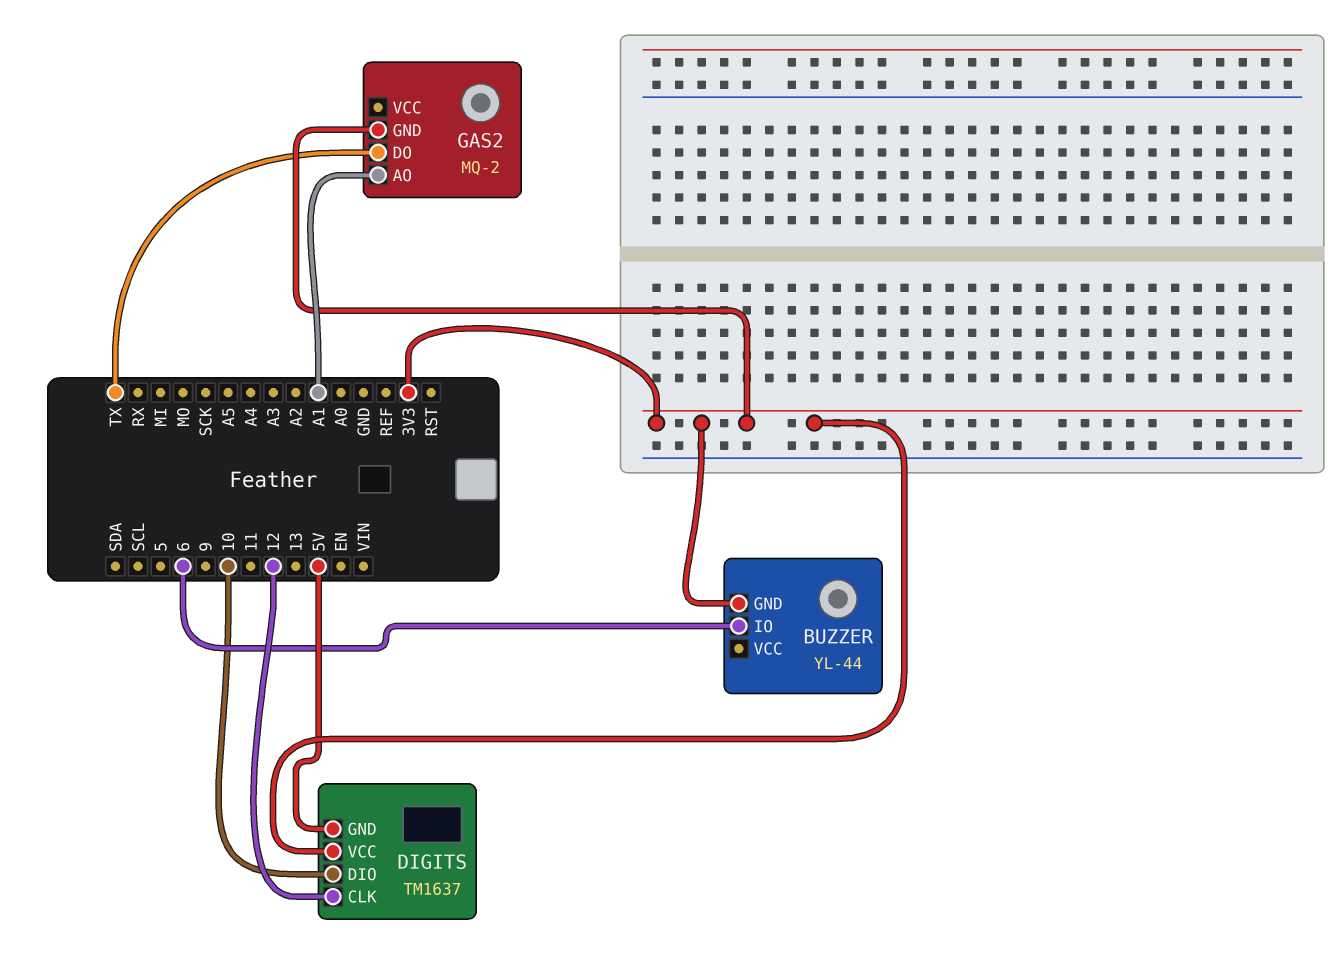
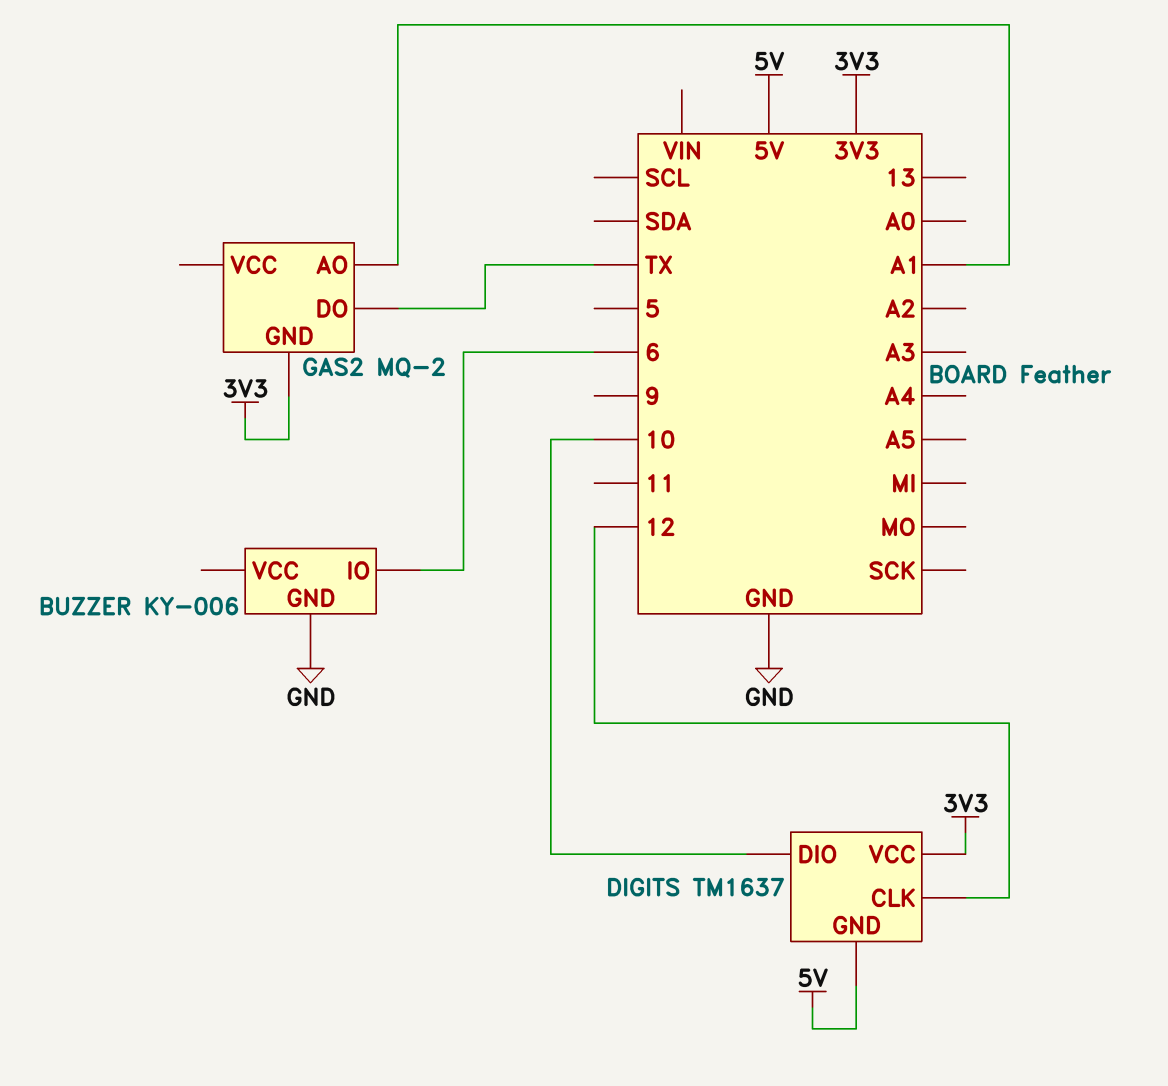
BUZZER: YL-44 -> KY-006
BUZZER pin GND: 3V3 -> GND

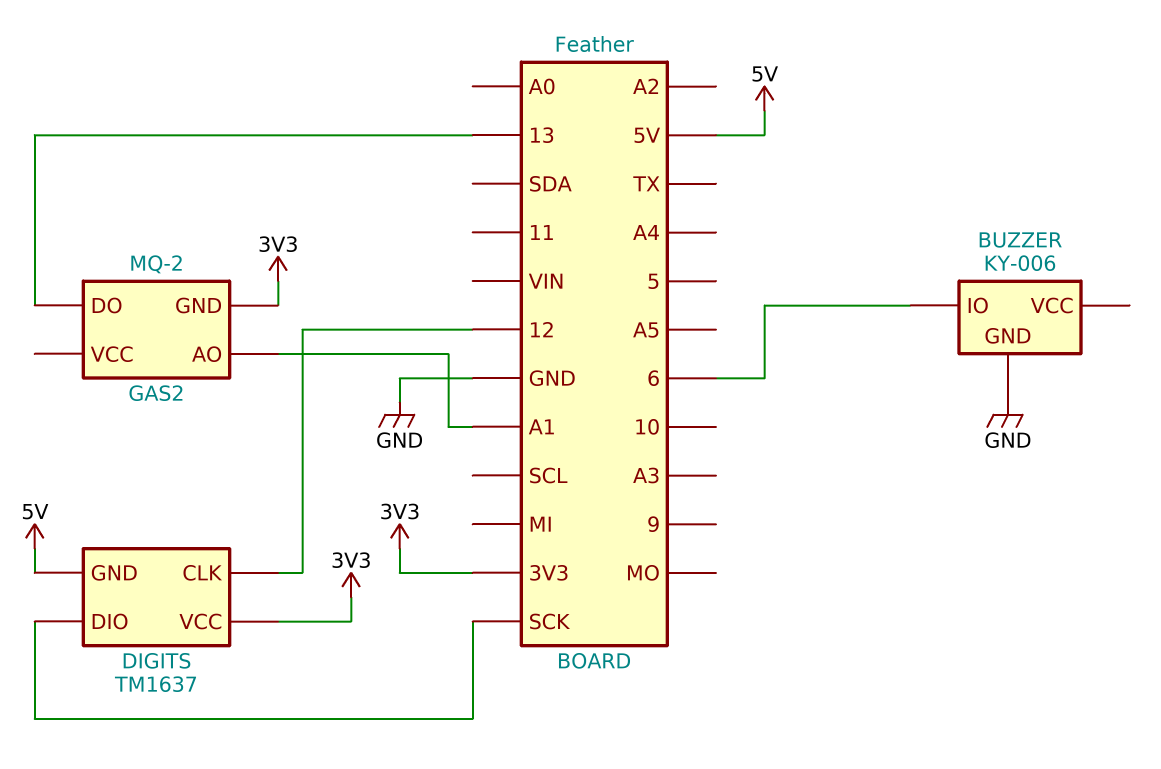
DIGITS pin DIO: 10 -> SCK
GAS2 pin DO: TX -> 13

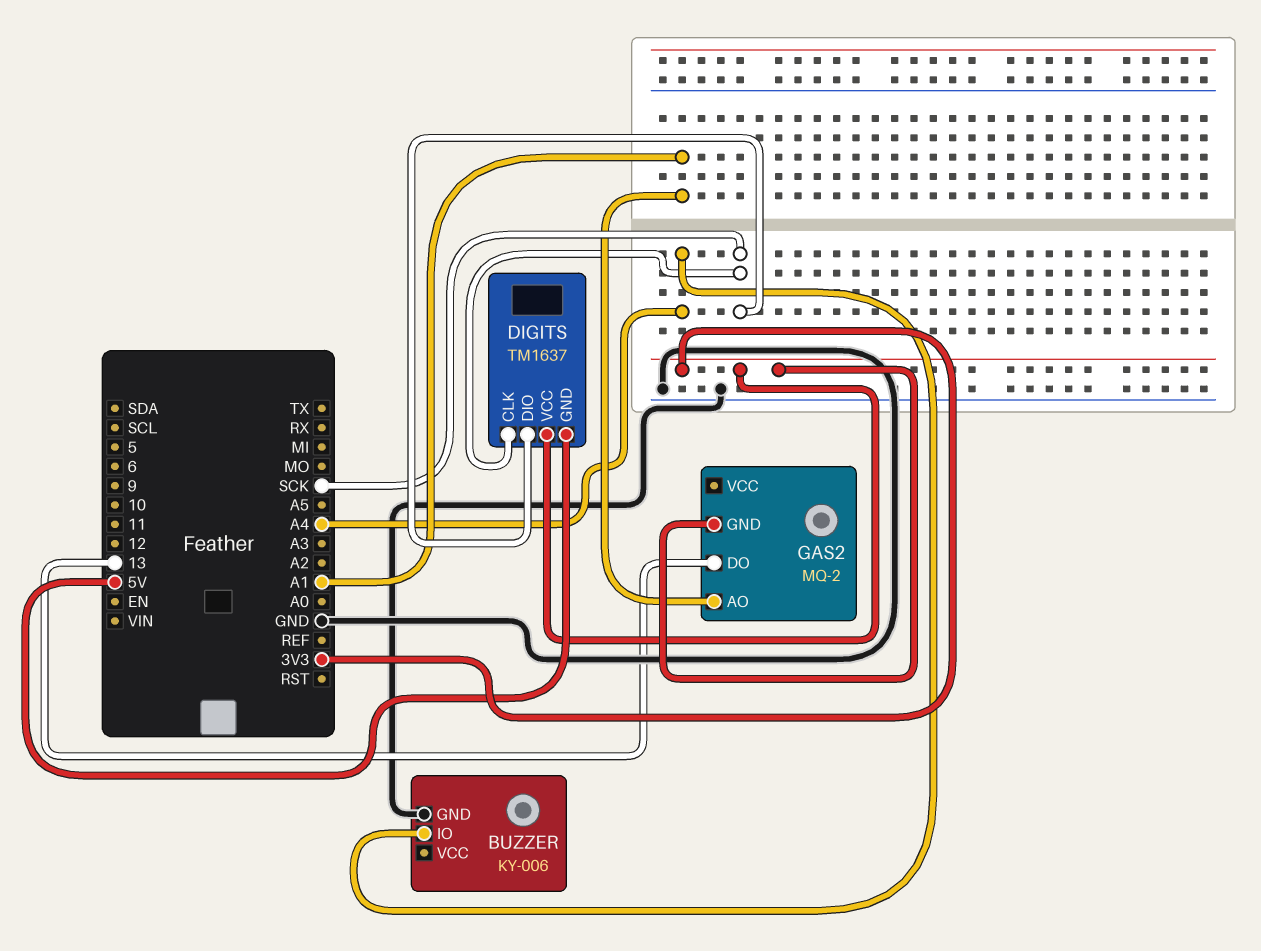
BUZZER pin IO: 6 -> A4
DIGITS pin CLK: 12 -> SCK

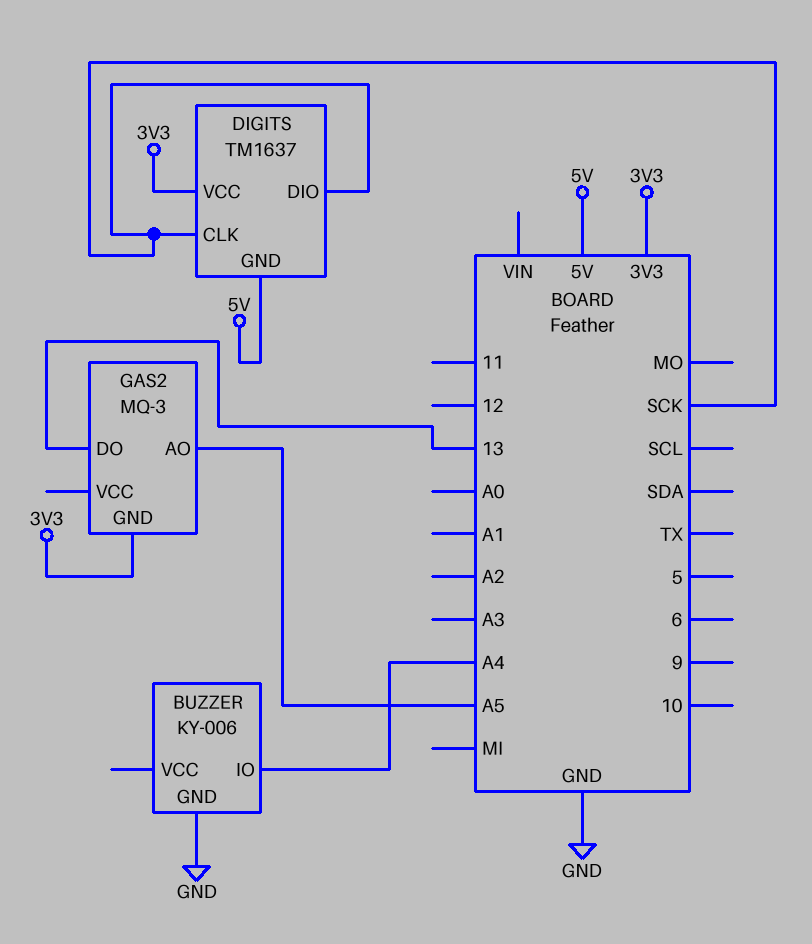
GAS2: MQ-2 -> MQ-3
GAS2 pin AO: A1 -> A5

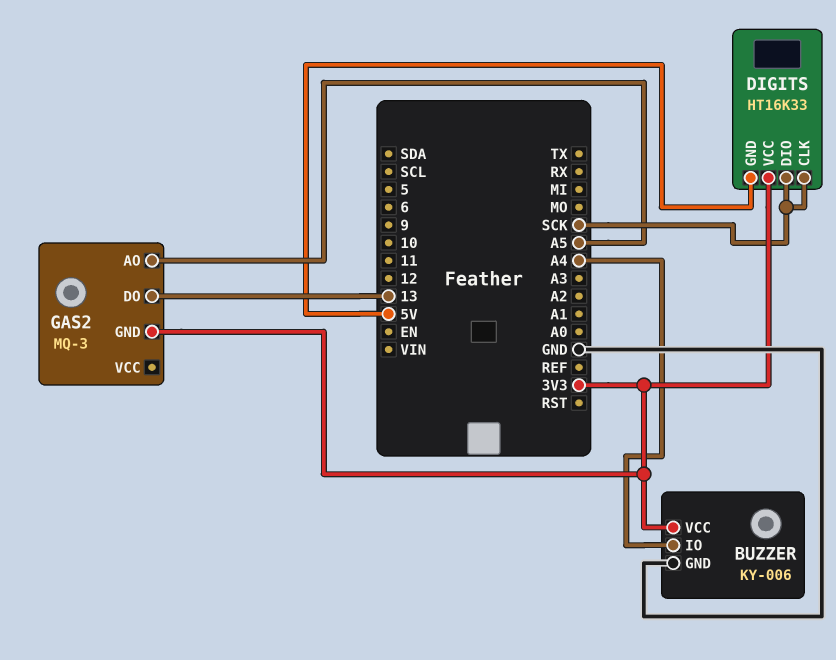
BUZZER pin VCC: none -> 3V3
DIGITS: TM1637 -> HT16K33

